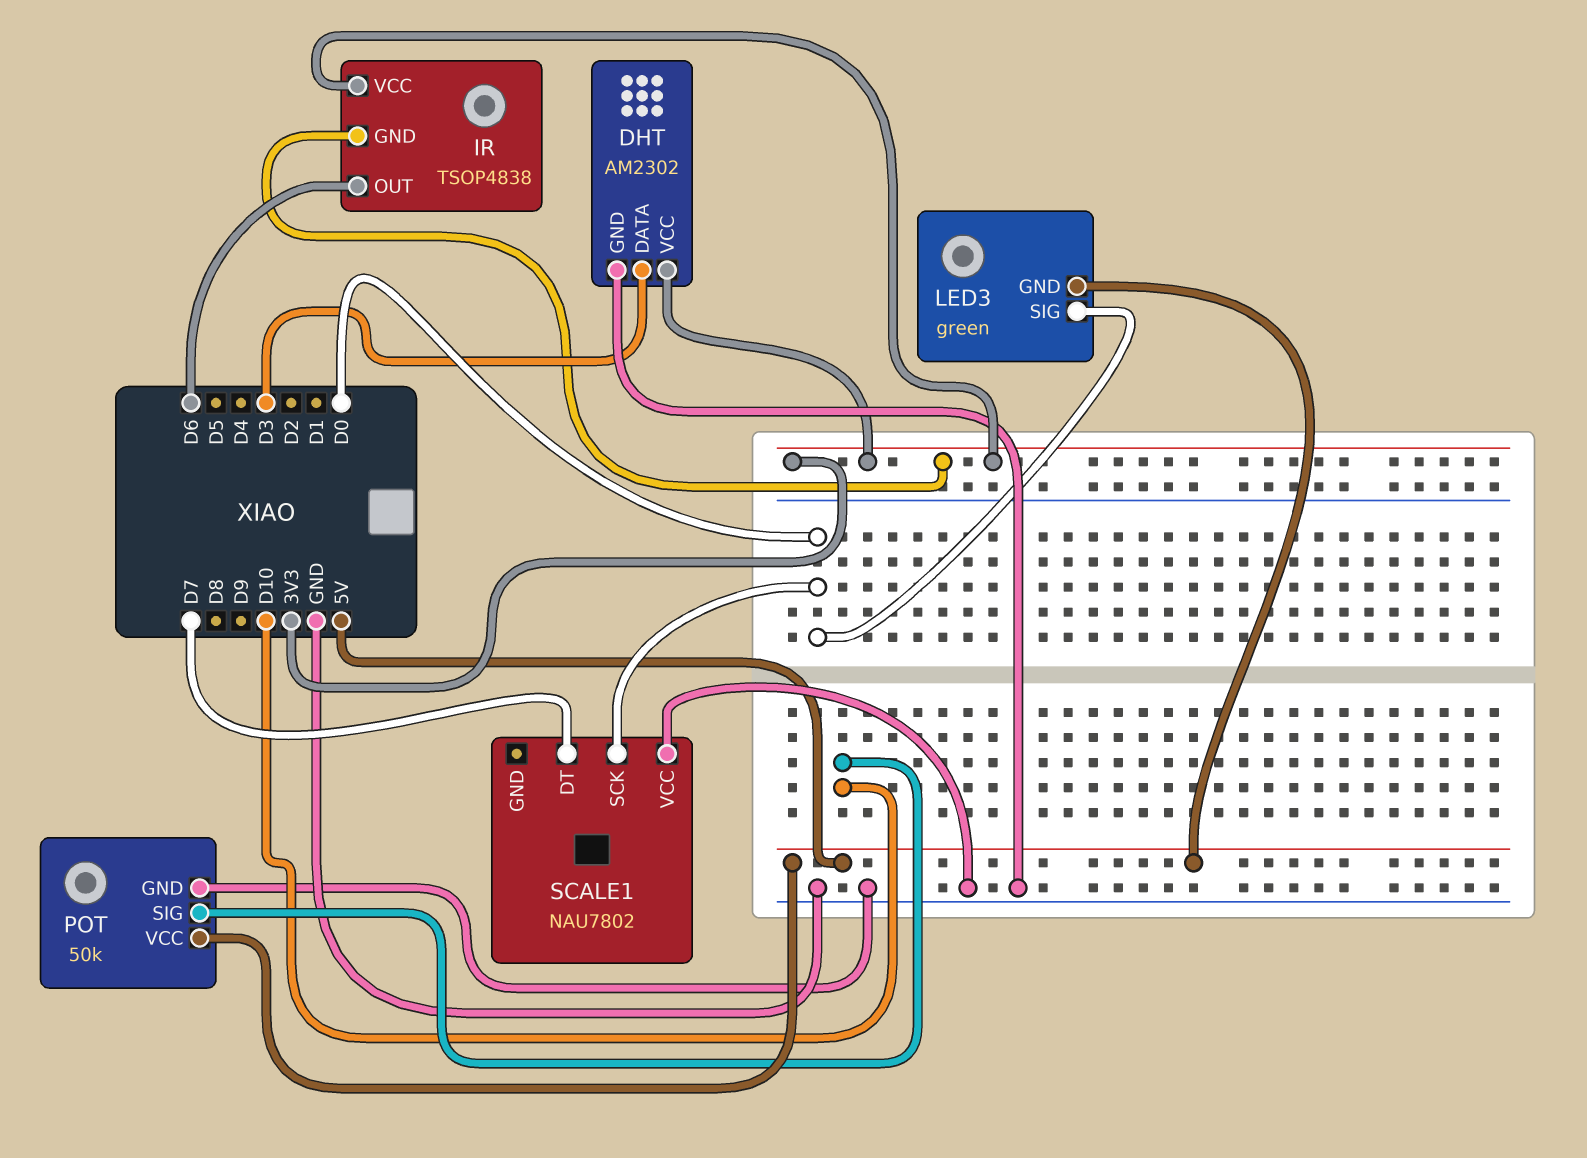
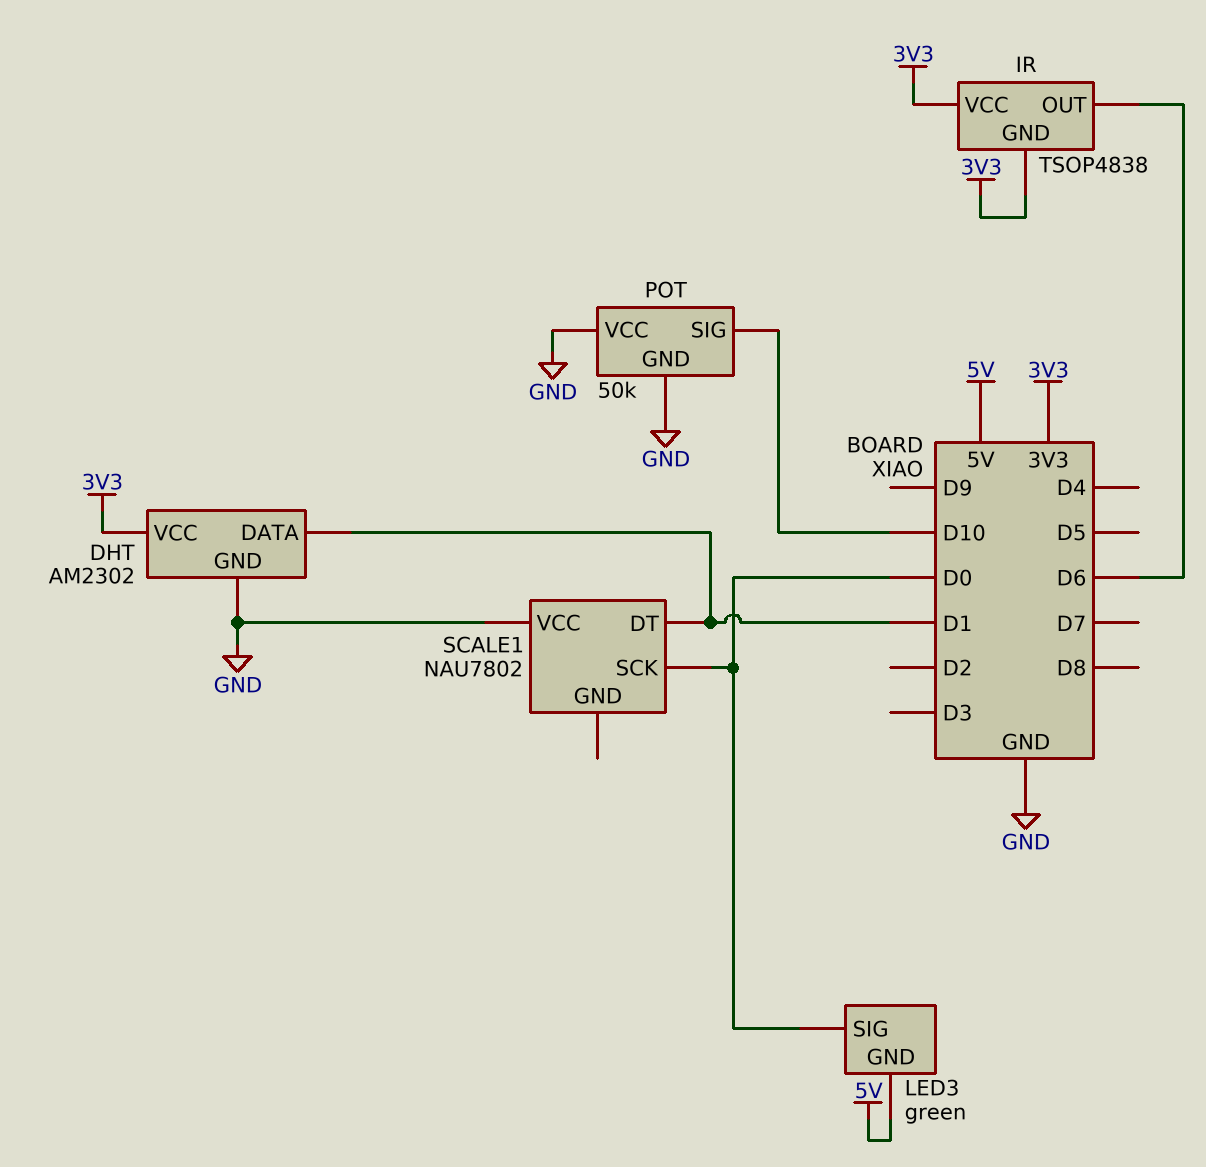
DHT pin DATA: D3 -> D1
POT pin VCC: 5V -> GND
SCALE1 pin DT: D7 -> D1

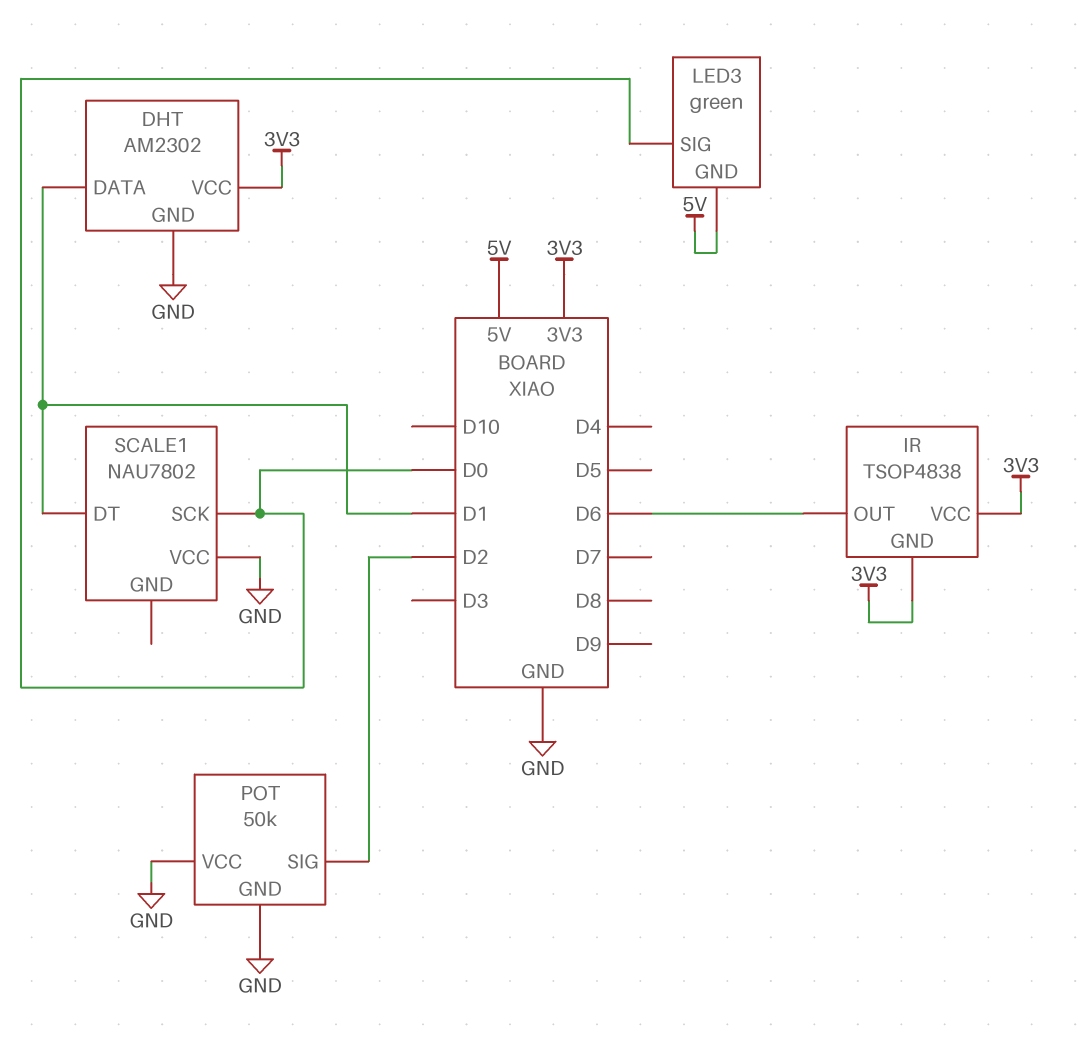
POT pin SIG: D10 -> D2

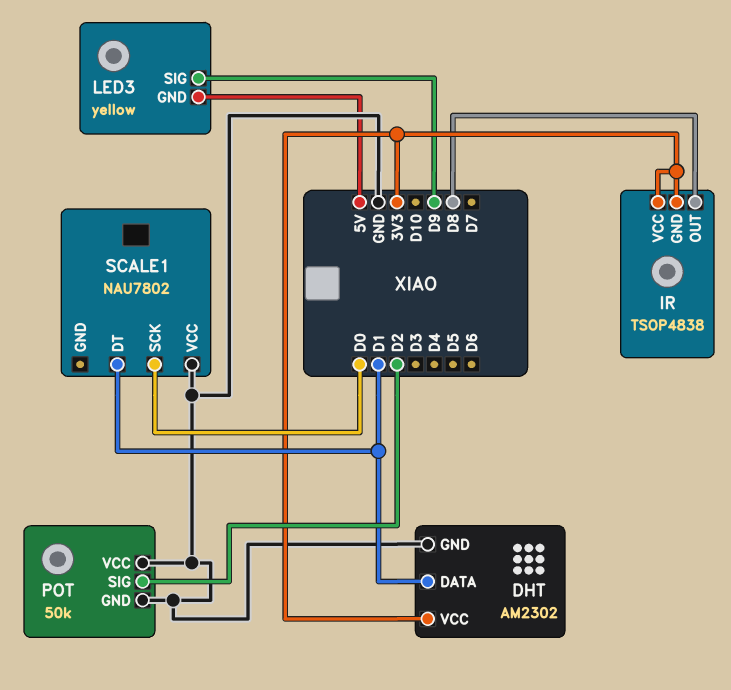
IR pin OUT: D6 -> D8
LED3: green -> yellow
LED3 pin SIG: D0 -> D9

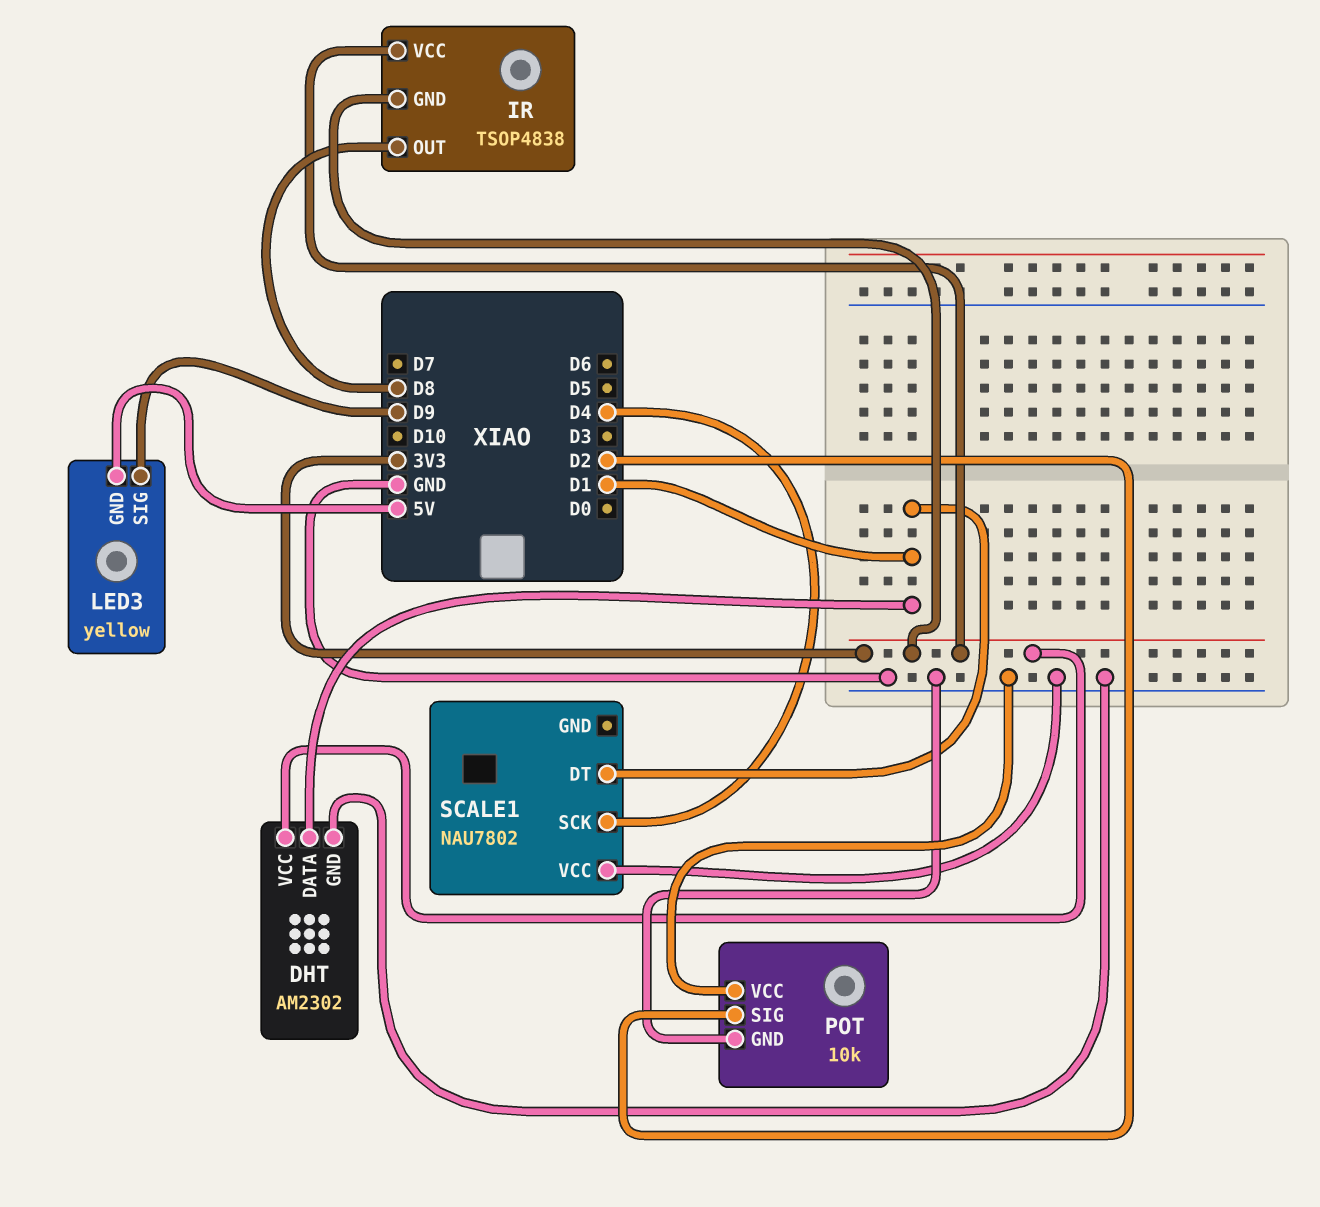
POT: 50k -> 10k
SCALE1 pin SCK: D0 -> D4

